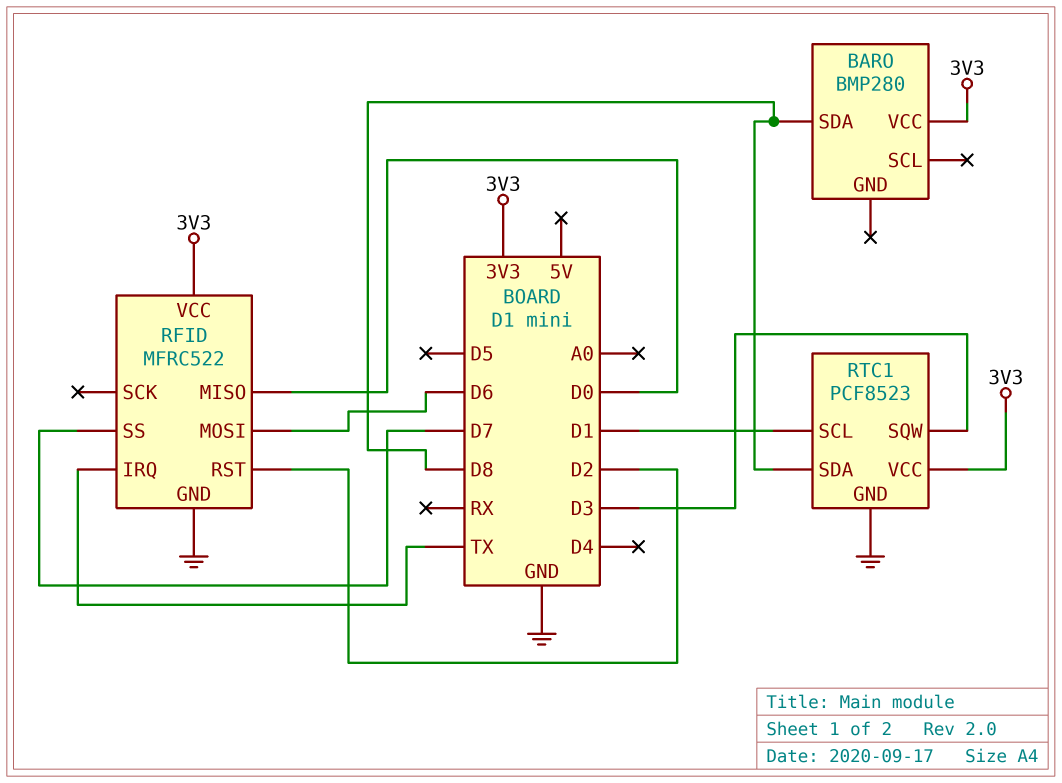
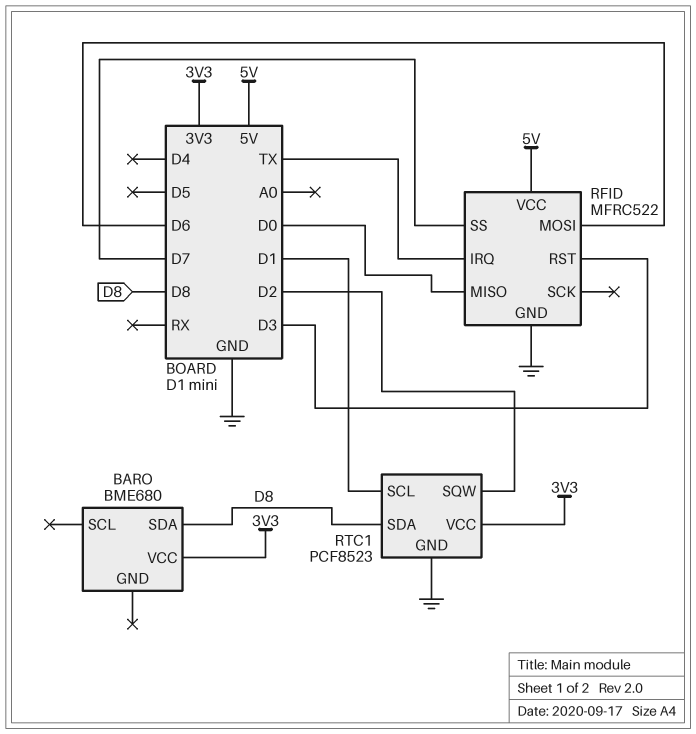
BARO: BMP280 -> BME680
RFID pin RST: D2 -> D3
RFID pin VCC: 3V3 -> 5V
RTC1 pin SQW: D3 -> D2

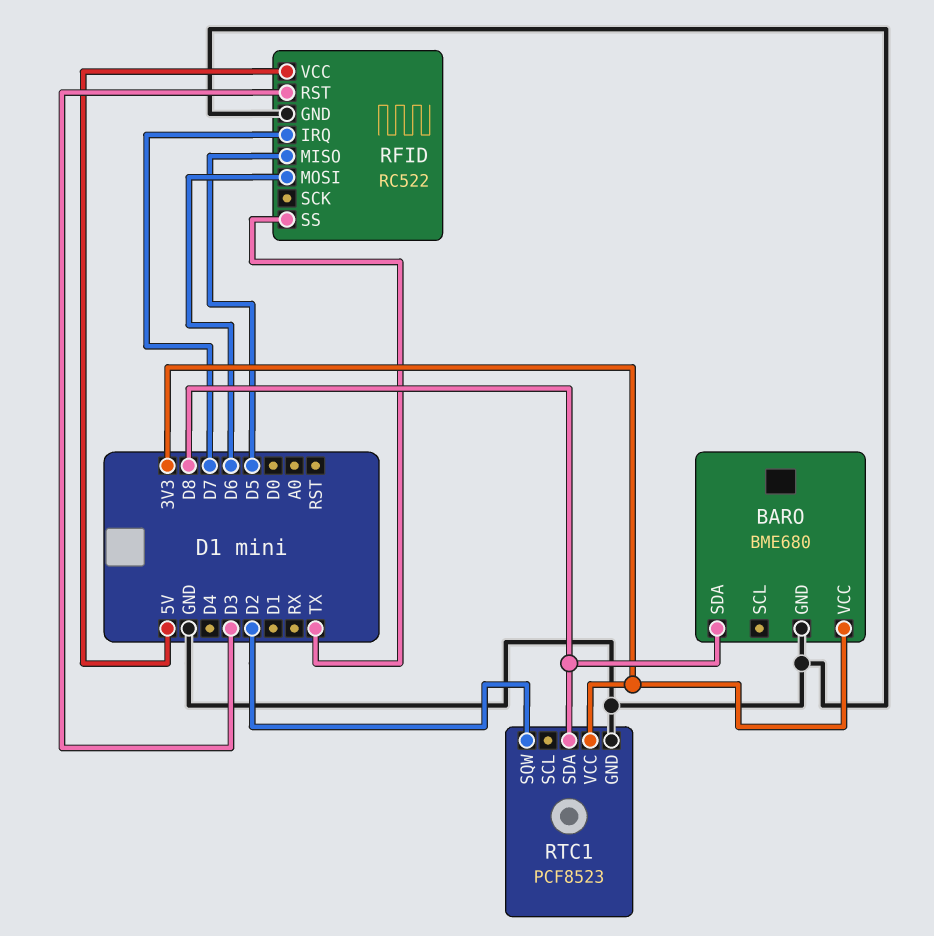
BARO pin GND: none -> GND
RFID: MFRC522 -> RC522
RFID pin IRQ: TX -> D7
RFID pin MISO: D0 -> D5
RFID pin SS: D7 -> TX
RTC1 pin SCL: D1 -> none

